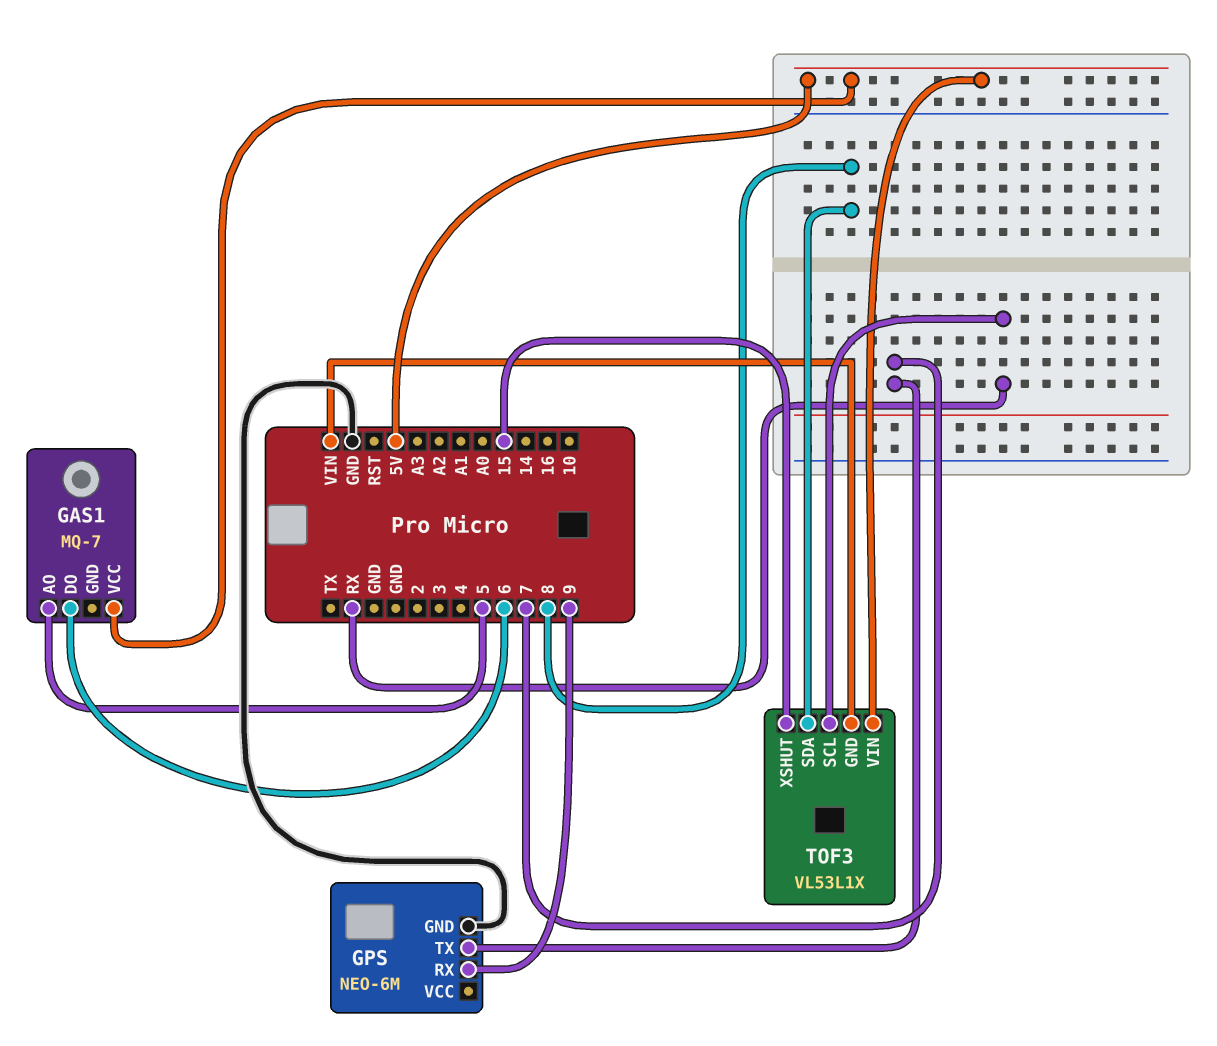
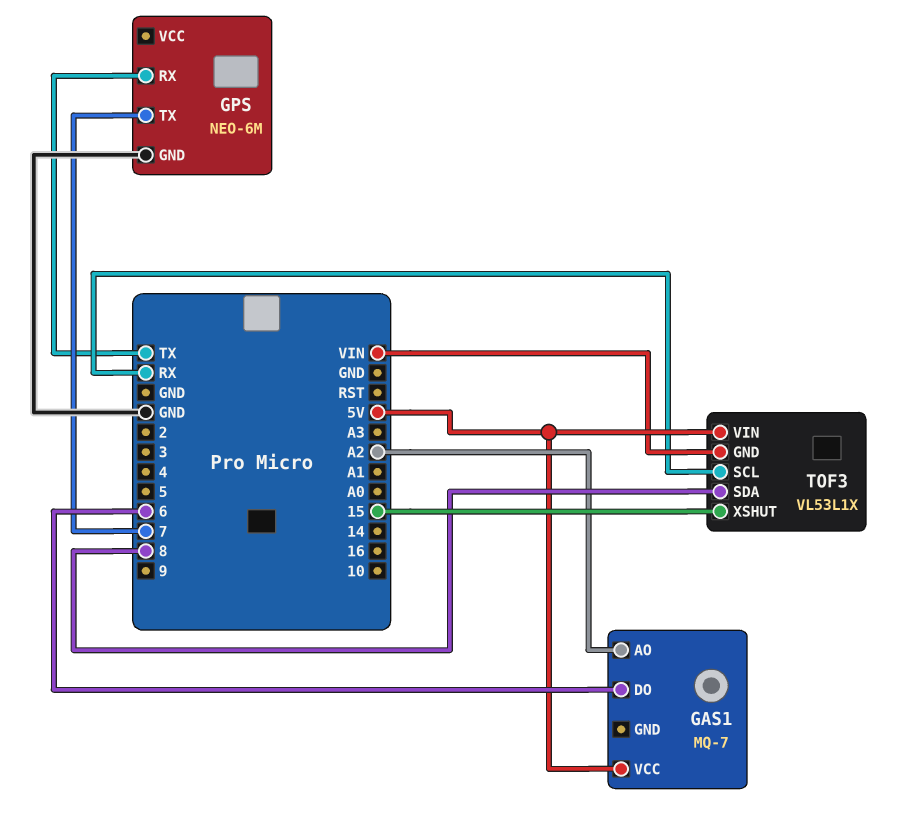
GAS1 pin AO: 5 -> A2
GPS pin RX: 9 -> TX

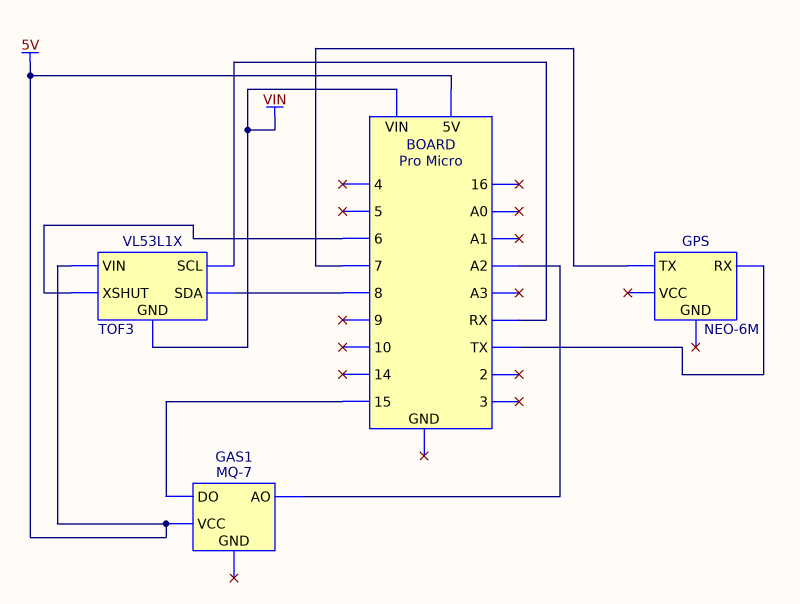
GAS1 pin DO: 6 -> 15
GPS pin GND: GND -> none
TOF3 pin XSHUT: 15 -> 6

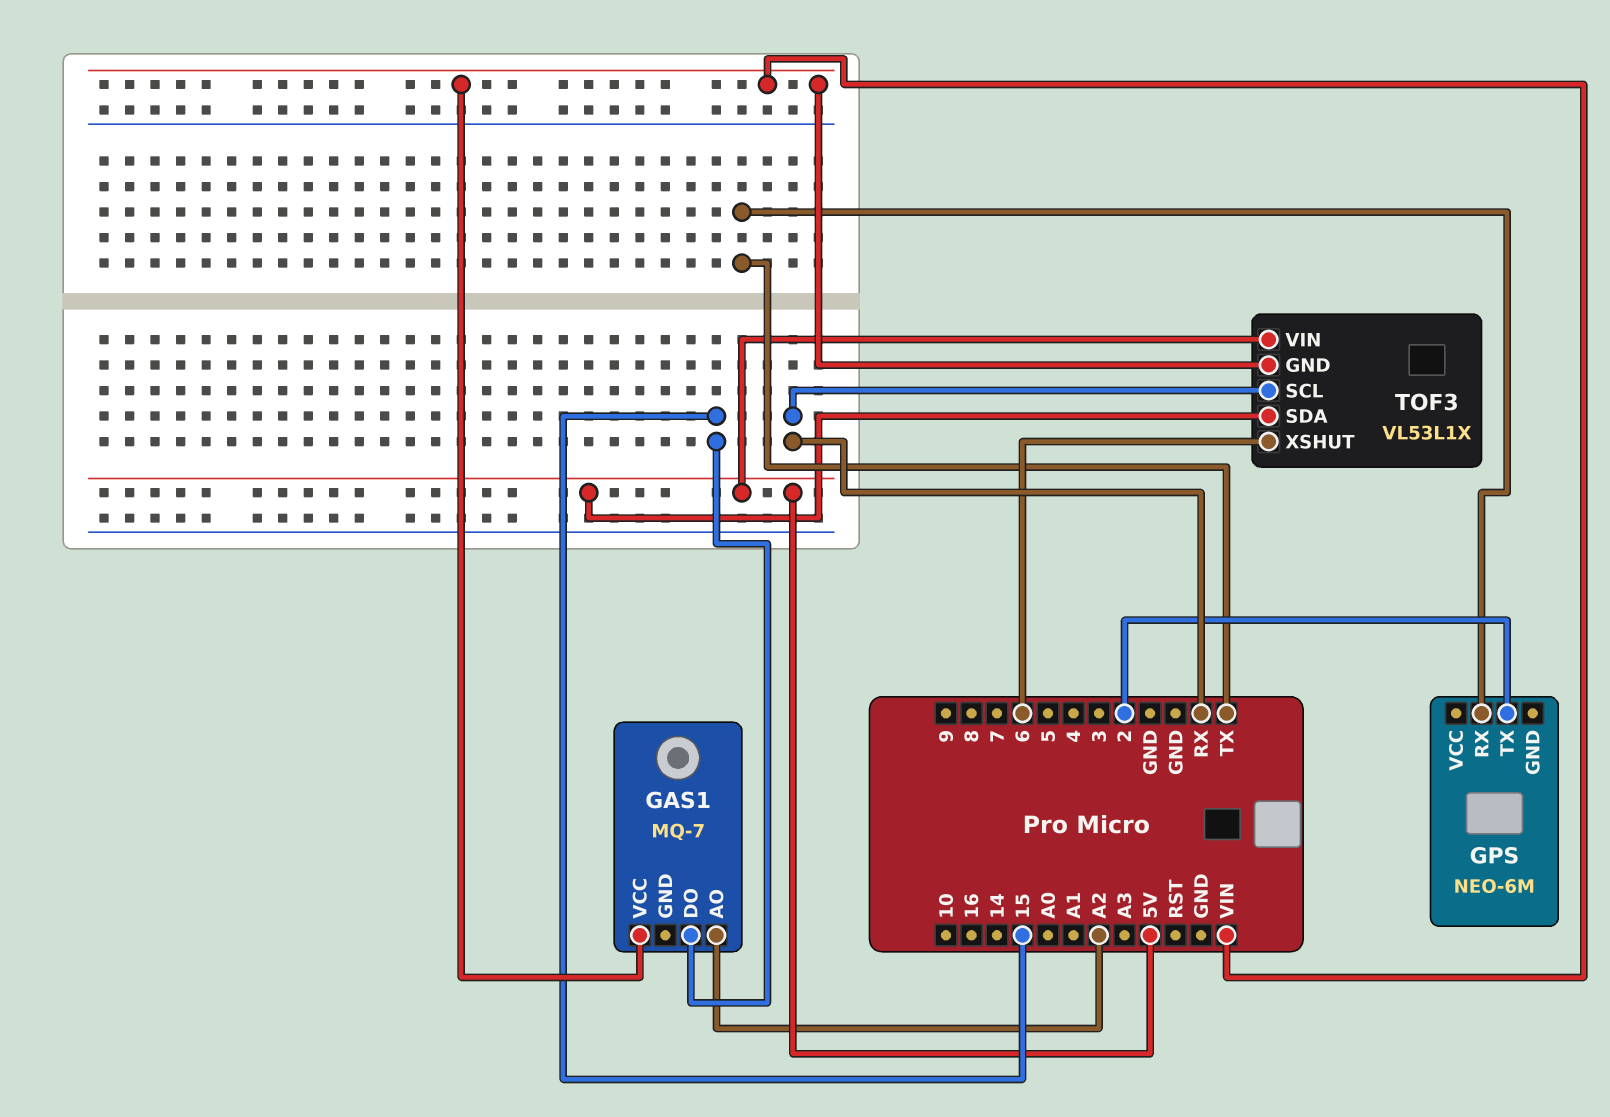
GAS1 pin VCC: 5V -> VIN
GPS pin TX: 7 -> 2
TOF3 pin SDA: 8 -> 5V

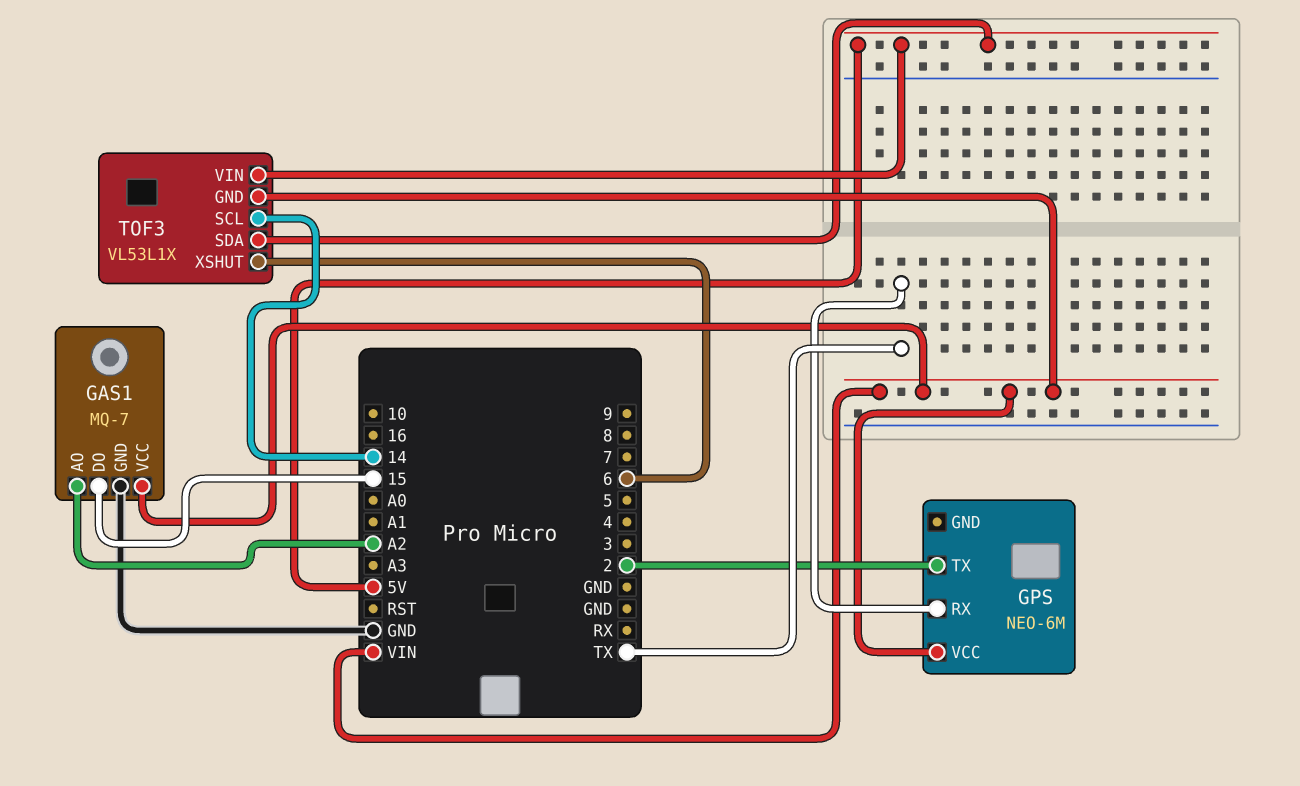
GAS1 pin GND: none -> GND
GPS pin VCC: none -> VIN
TOF3 pin SCL: RX -> 14

